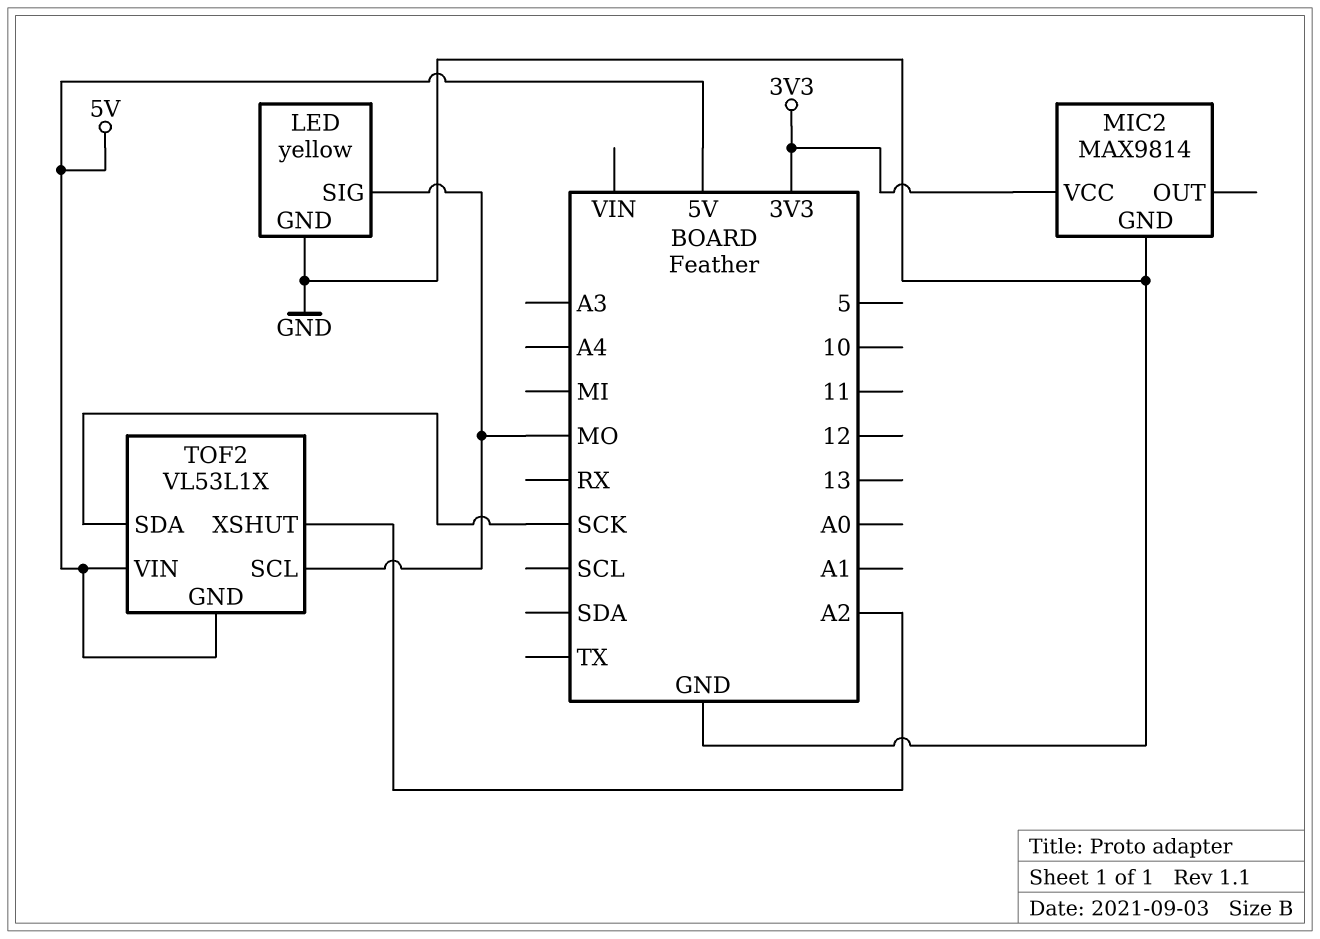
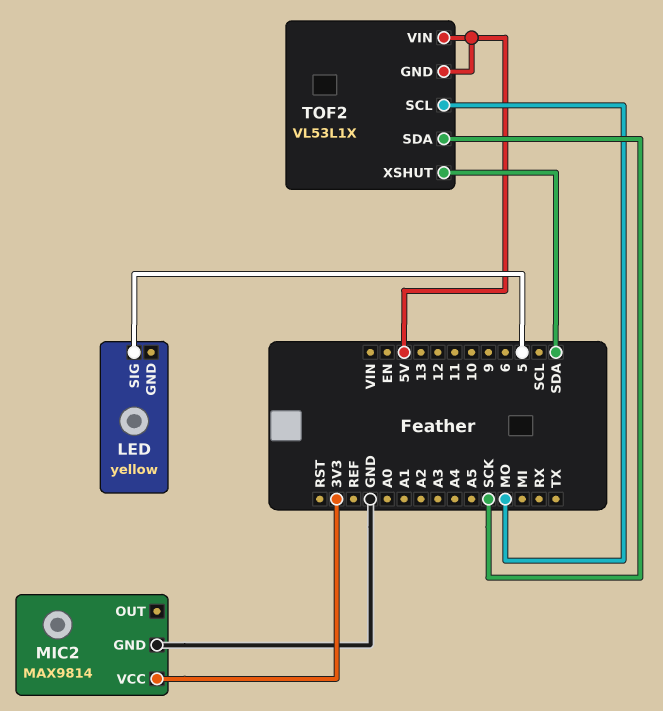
LED pin GND: GND -> none
LED pin SIG: MO -> 5
TOF2 pin XSHUT: A2 -> SDA

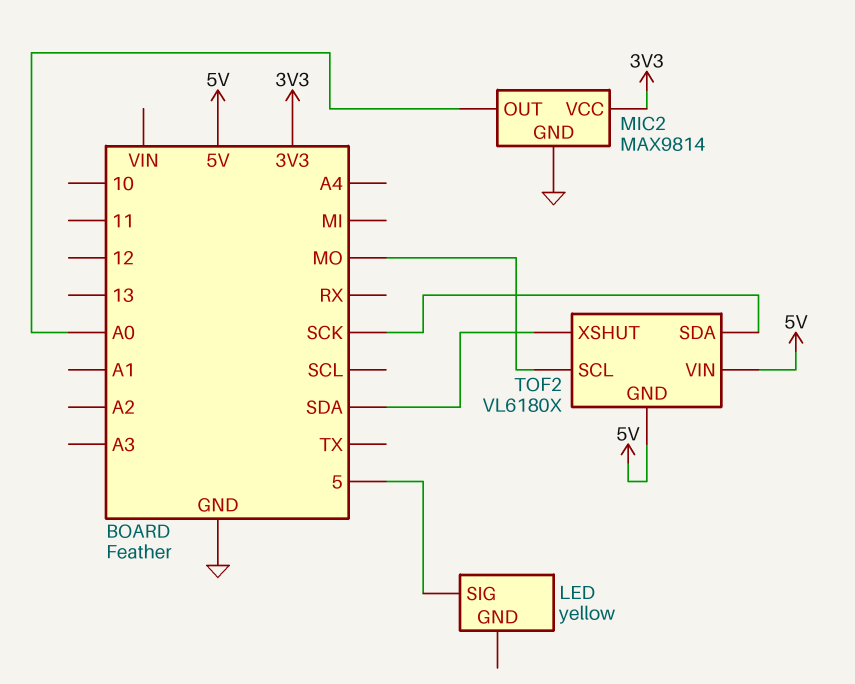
MIC2 pin OUT: none -> A0
TOF2: VL53L1X -> VL6180X

